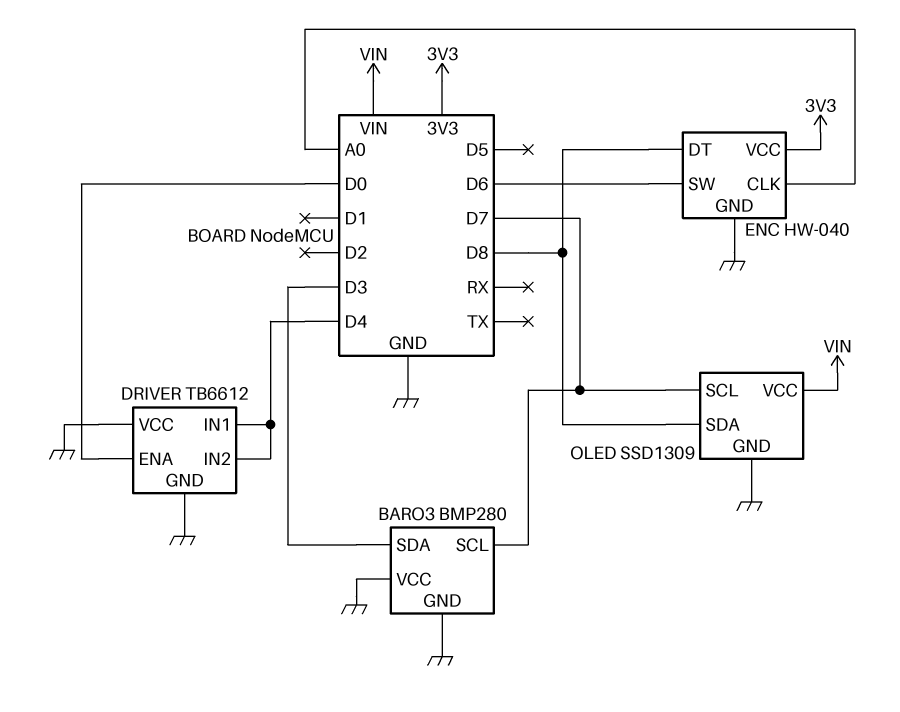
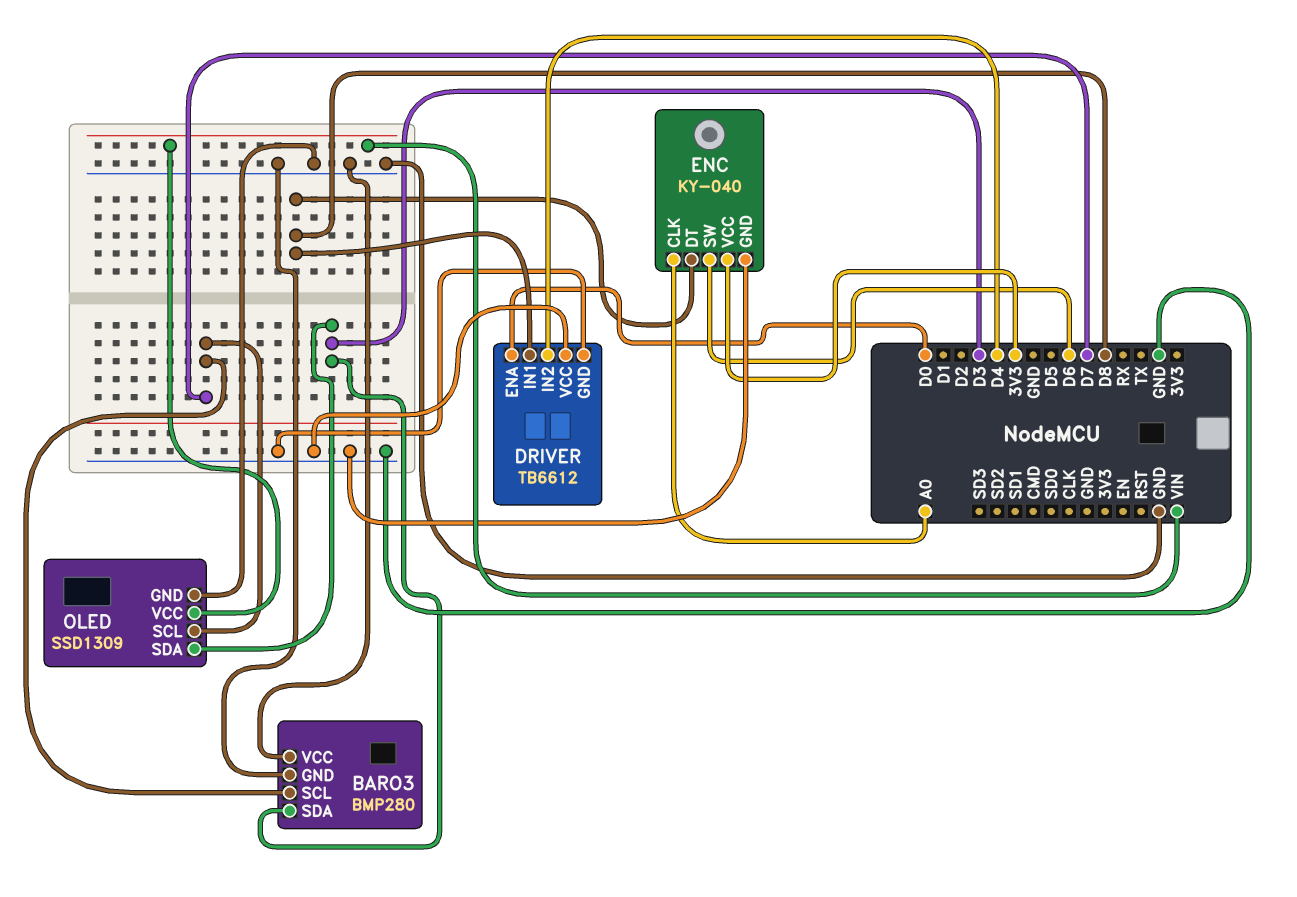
DRIVER pin IN1: D4 -> D8
ENC: HW-040 -> KY-040
OLED pin SDA: D8 -> D3

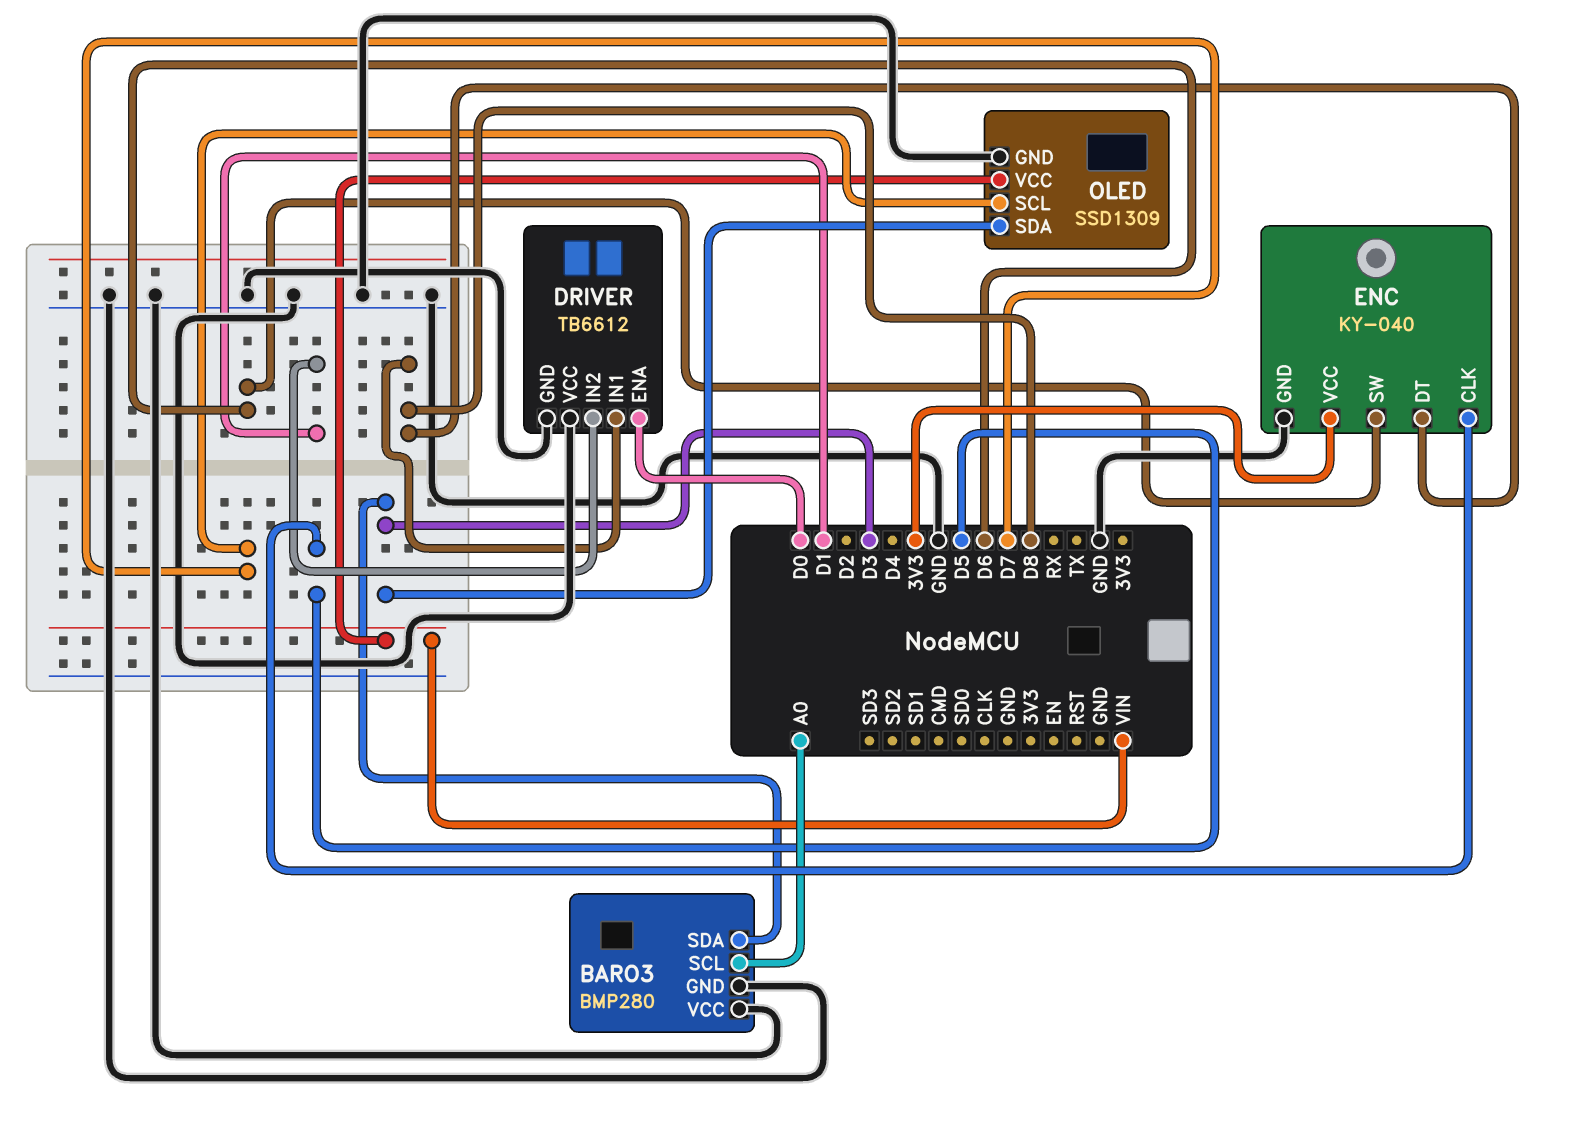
BARO3 pin SCL: D7 -> A0
DRIVER pin IN2: D4 -> D1
ENC pin CLK: A0 -> D5

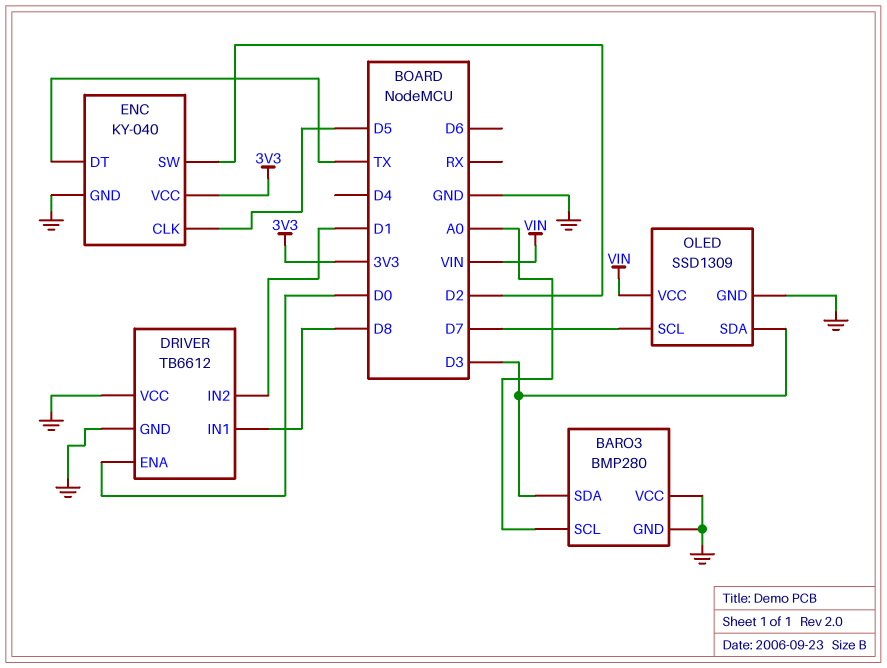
ENC pin DT: D8 -> TX
ENC pin SW: D6 -> D2

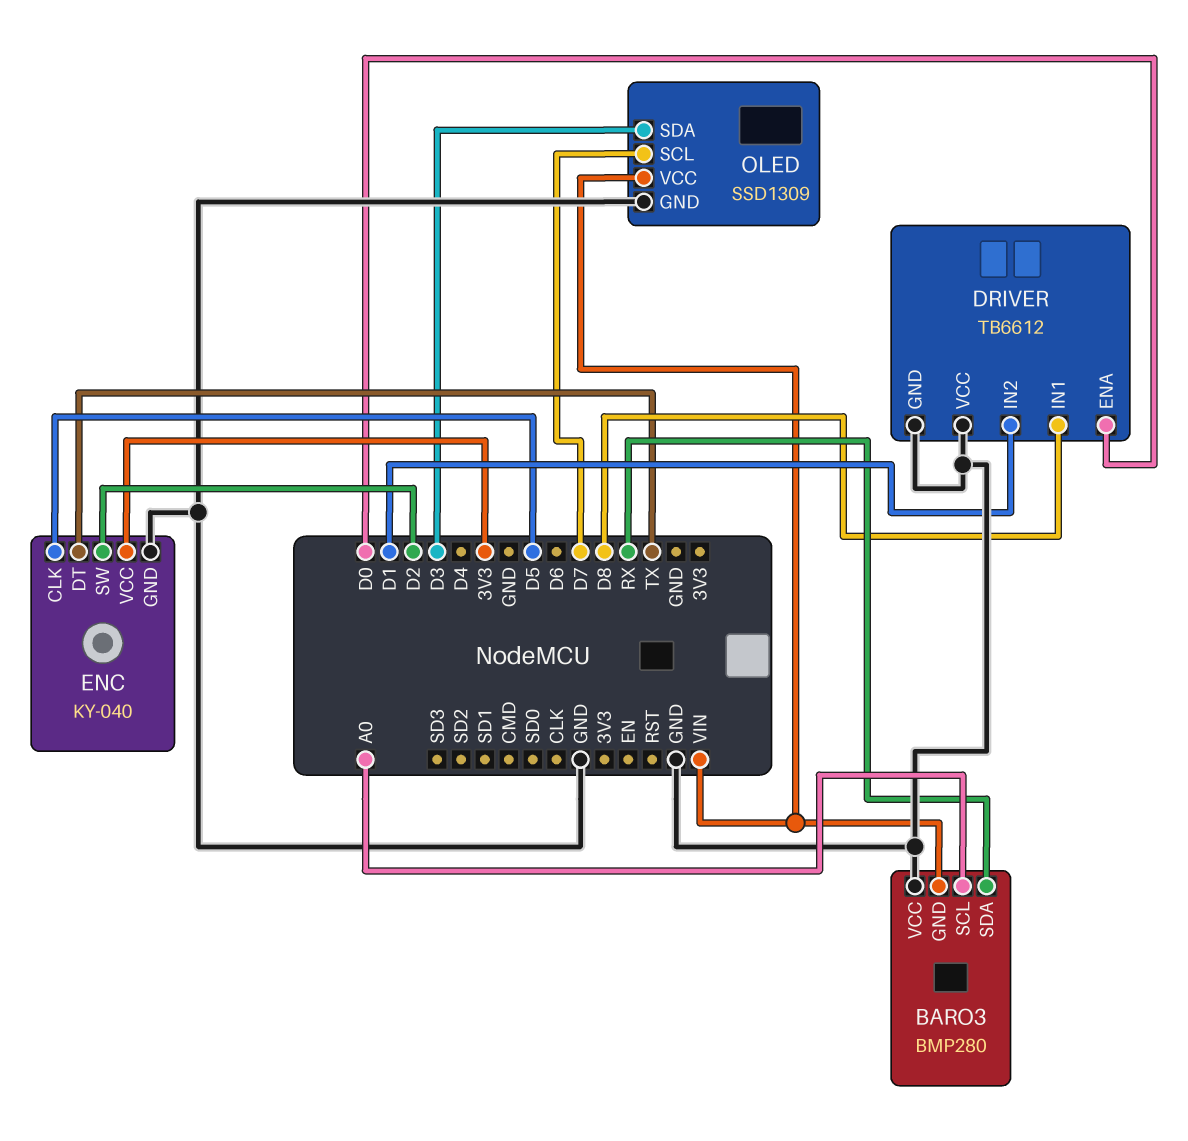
BARO3 pin GND: GND -> VIN
BARO3 pin SDA: D3 -> RX

